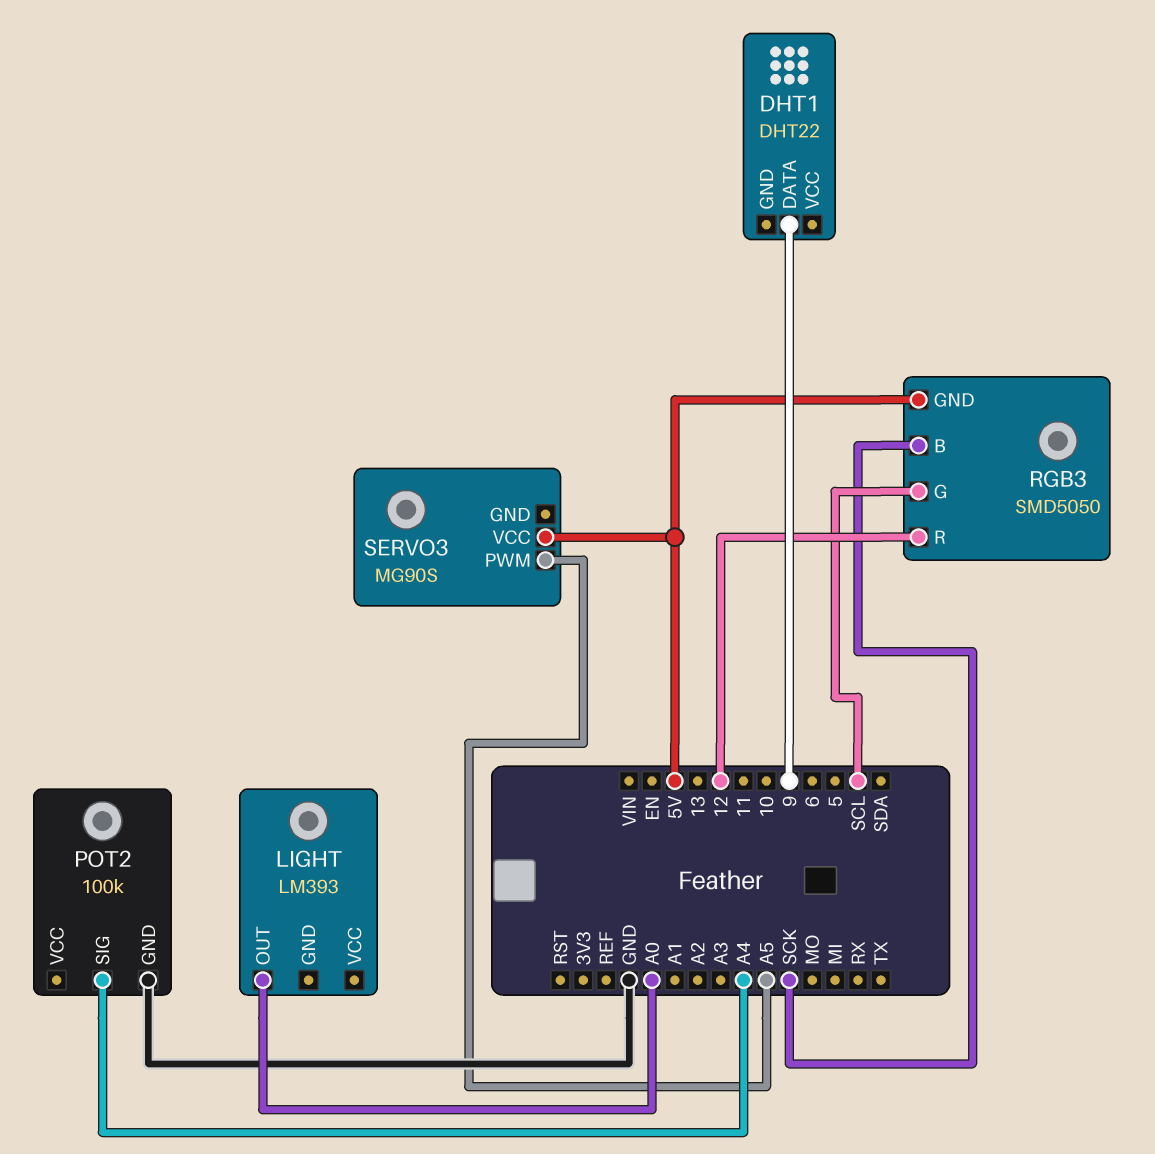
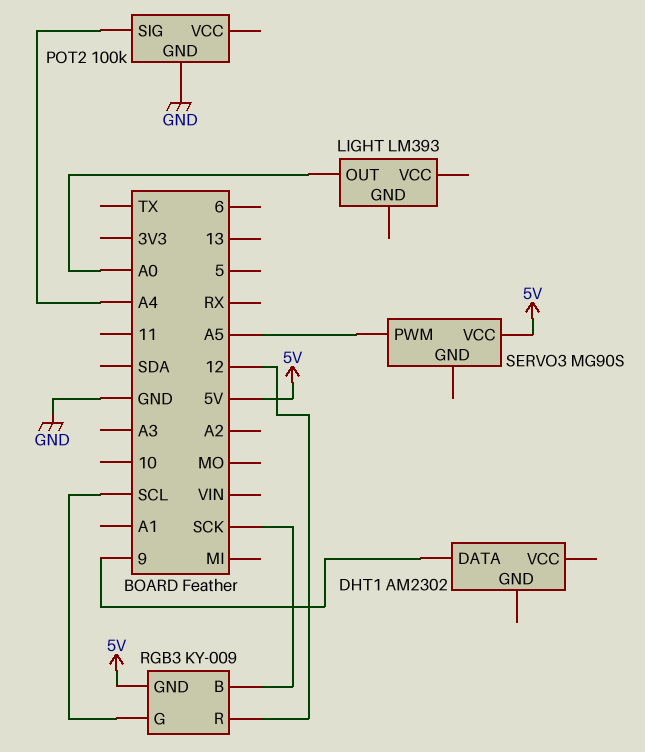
DHT1: DHT22 -> AM2302
RGB3: SMD5050 -> KY-009

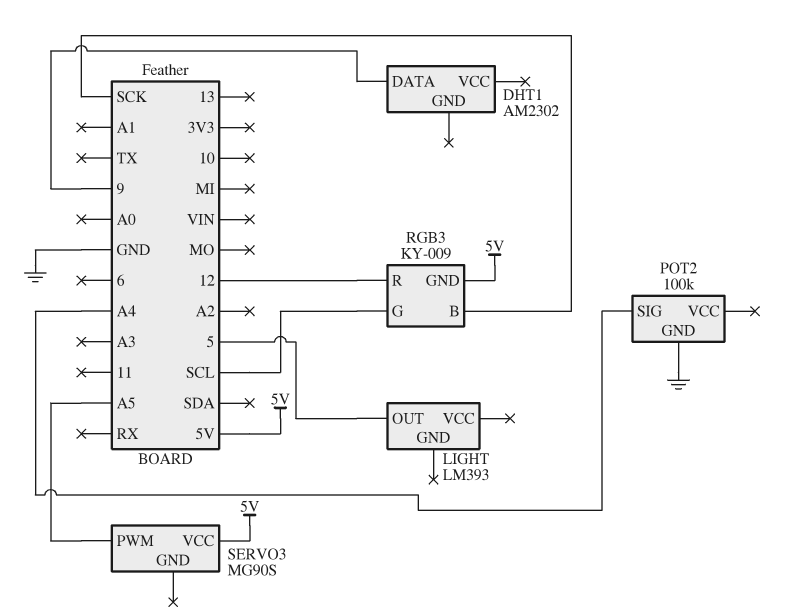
LIGHT pin OUT: A0 -> 5

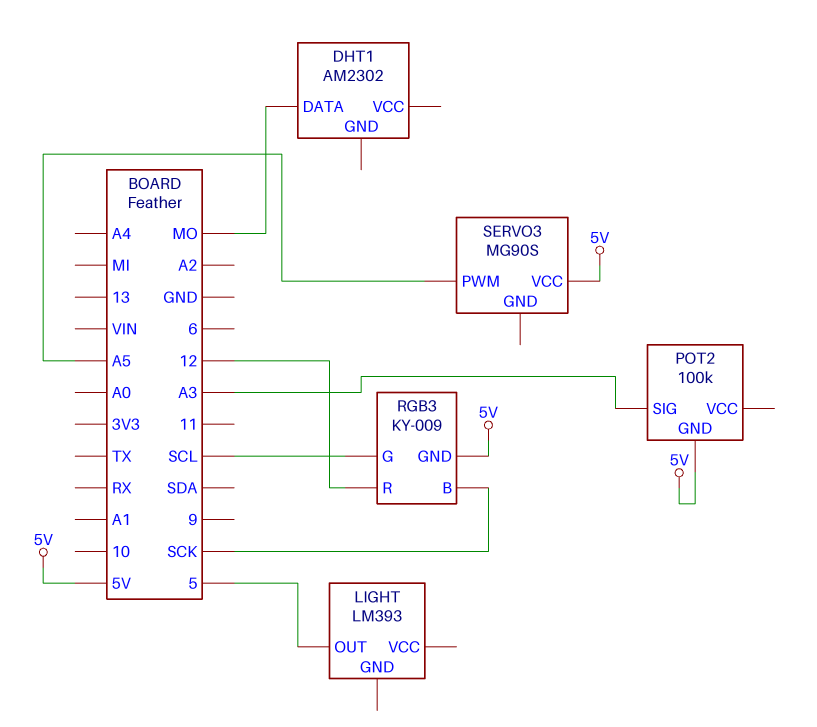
DHT1 pin DATA: 9 -> MO
POT2 pin GND: GND -> 5V
POT2 pin SIG: A4 -> A3

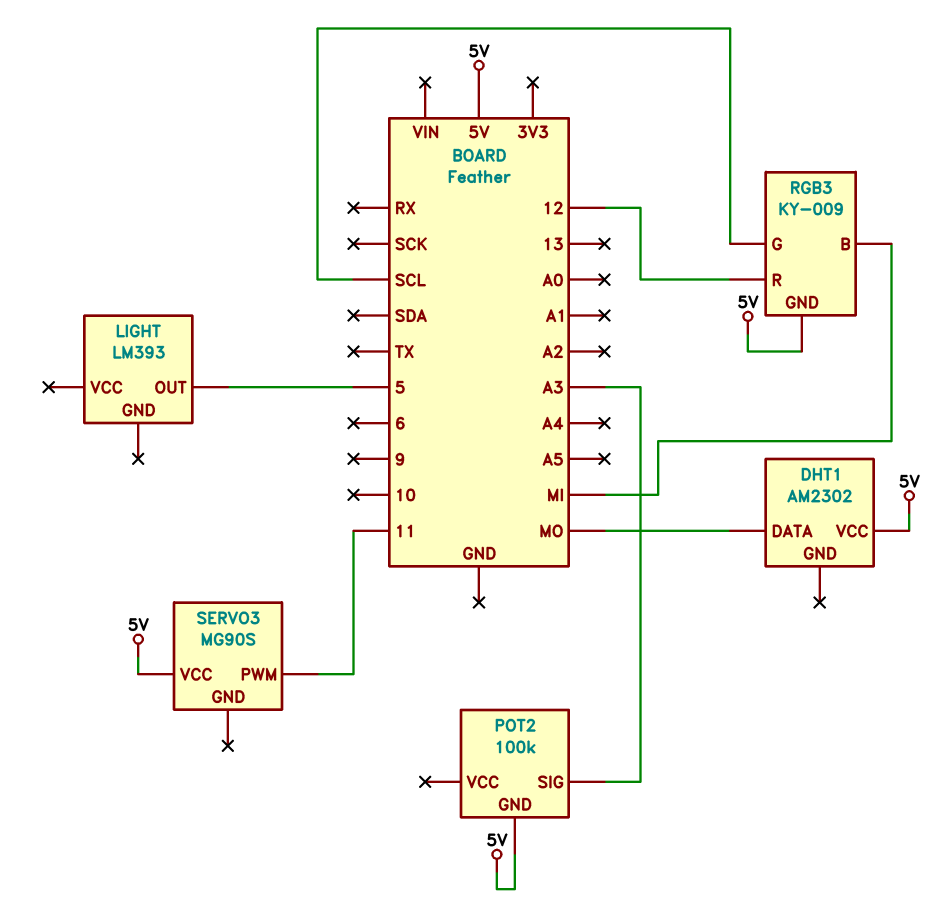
DHT1 pin VCC: none -> 5V
RGB3 pin B: SCK -> MI
SERVO3 pin PWM: A5 -> 11

